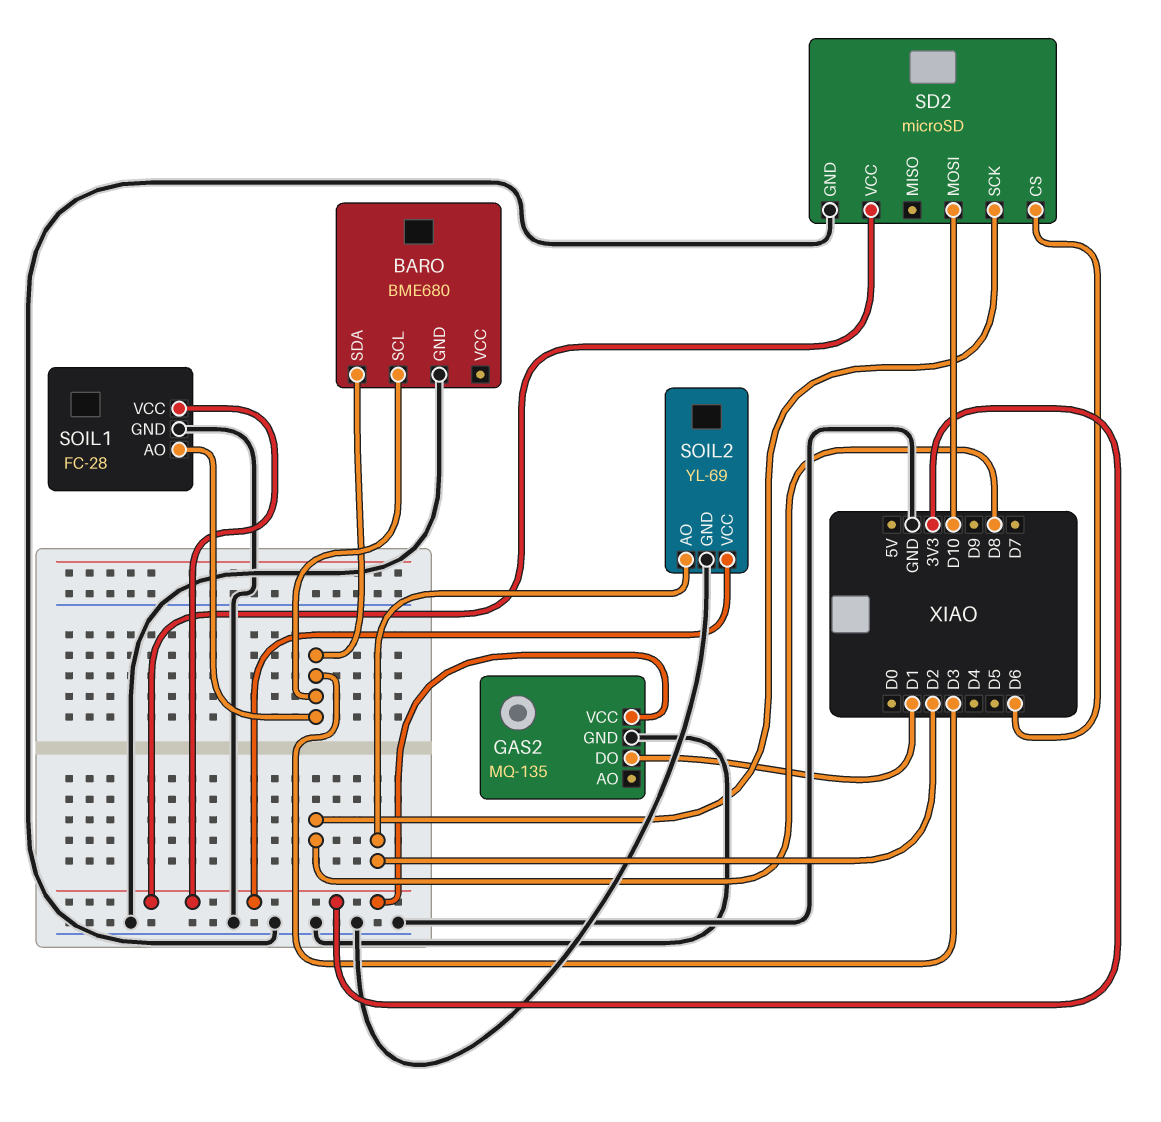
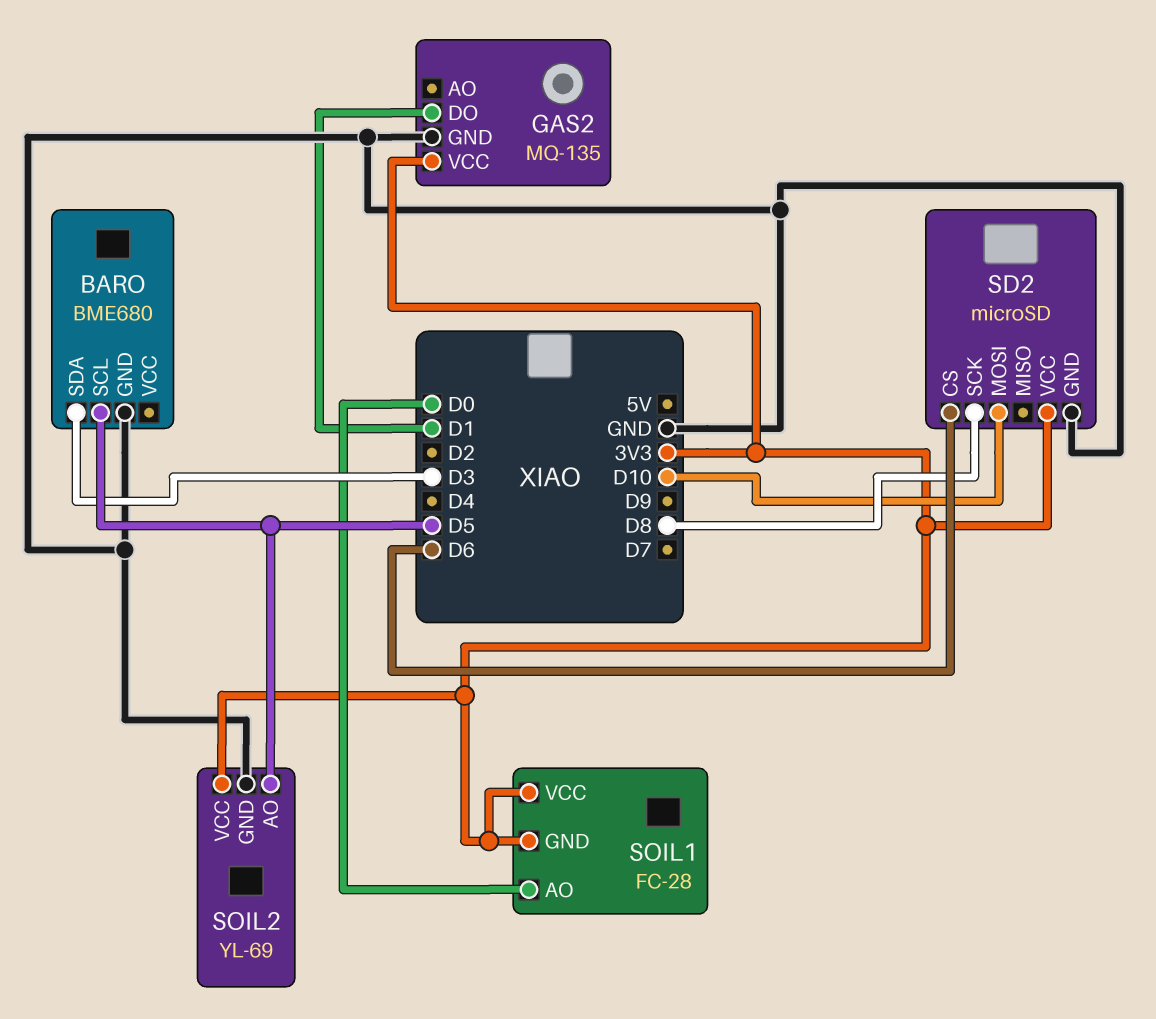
BARO pin SCL: D3 -> D5
SOIL1 pin AO: D3 -> D0
SOIL1 pin GND: GND -> 3V3
SOIL2 pin AO: D2 -> D5

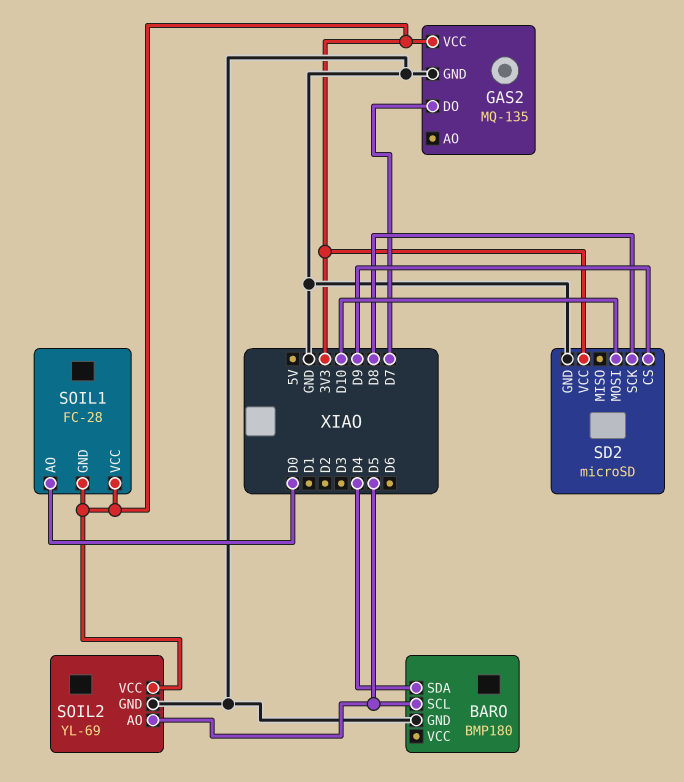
BARO: BME680 -> BMP180
BARO pin SDA: D3 -> D4
GAS2 pin DO: D1 -> D7
SD2 pin CS: D6 -> D9

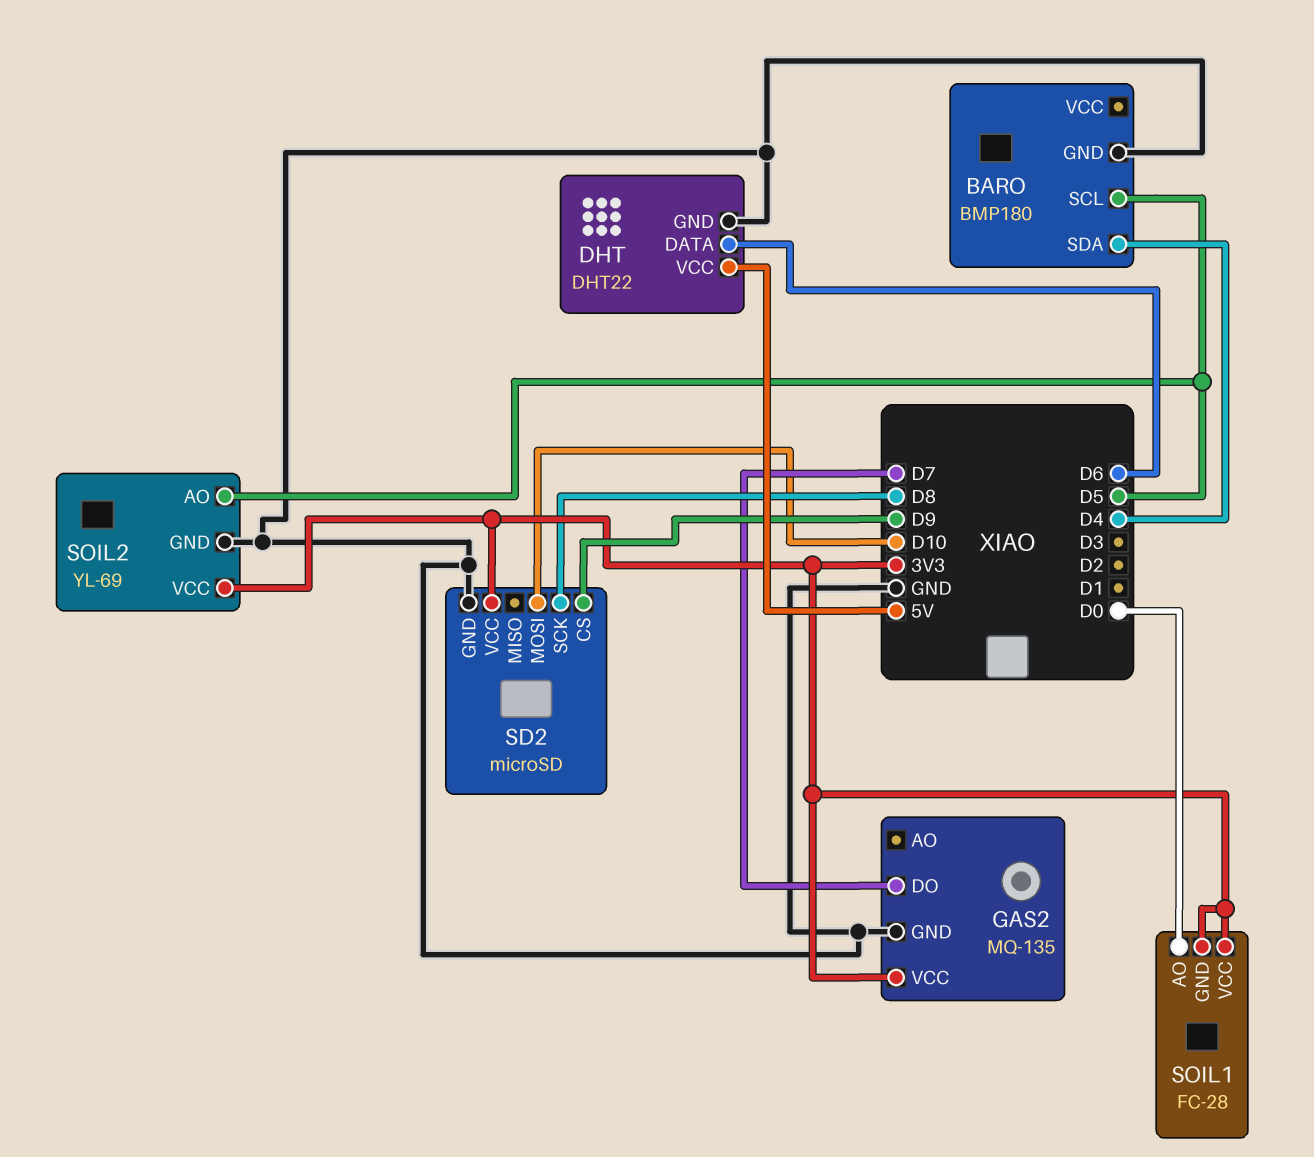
DHT: none -> DHT22
DHT pin DATA: none -> D6
DHT pin GND: none -> GND
DHT pin VCC: none -> 5V

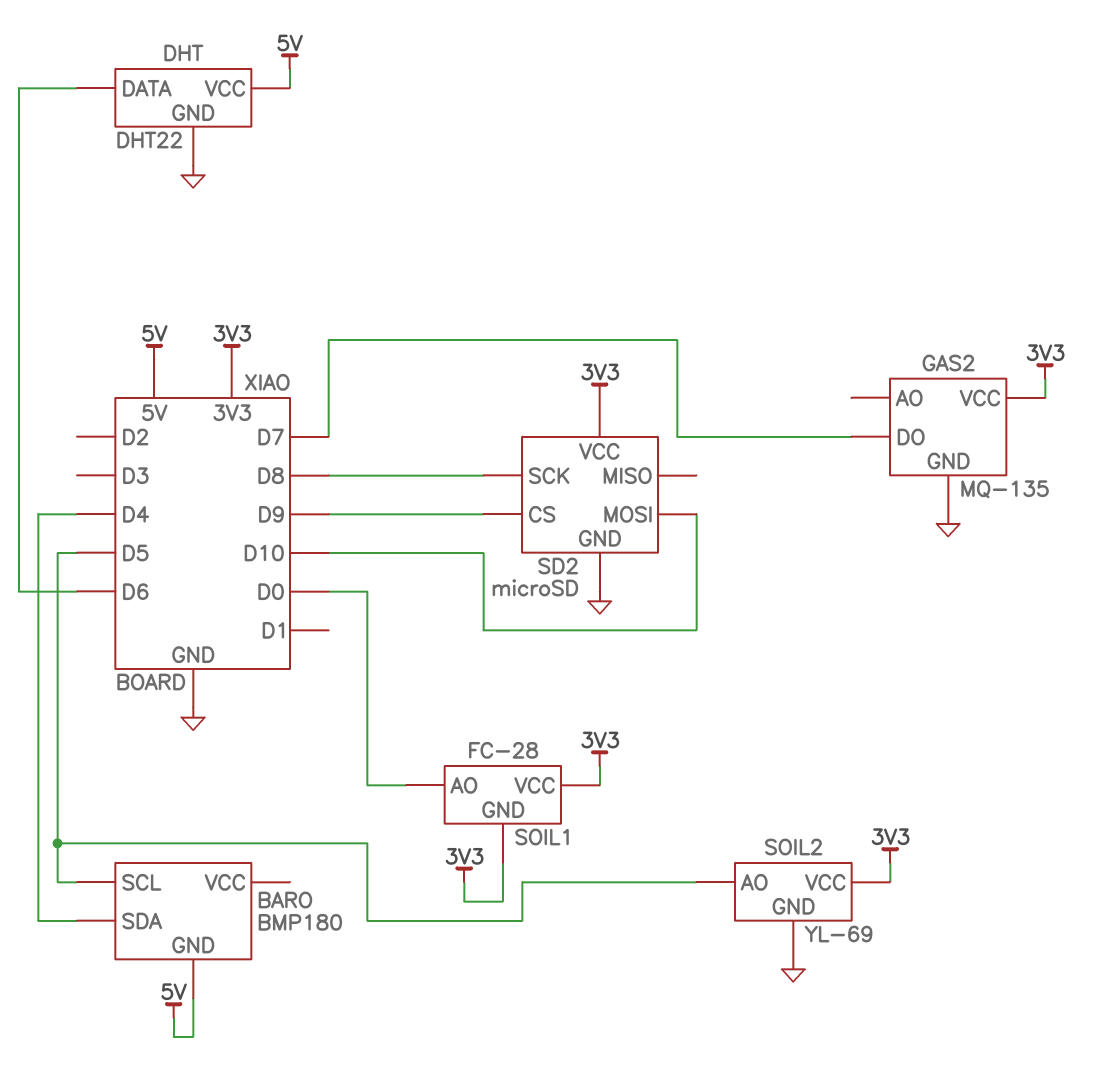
BARO pin GND: GND -> 5V

